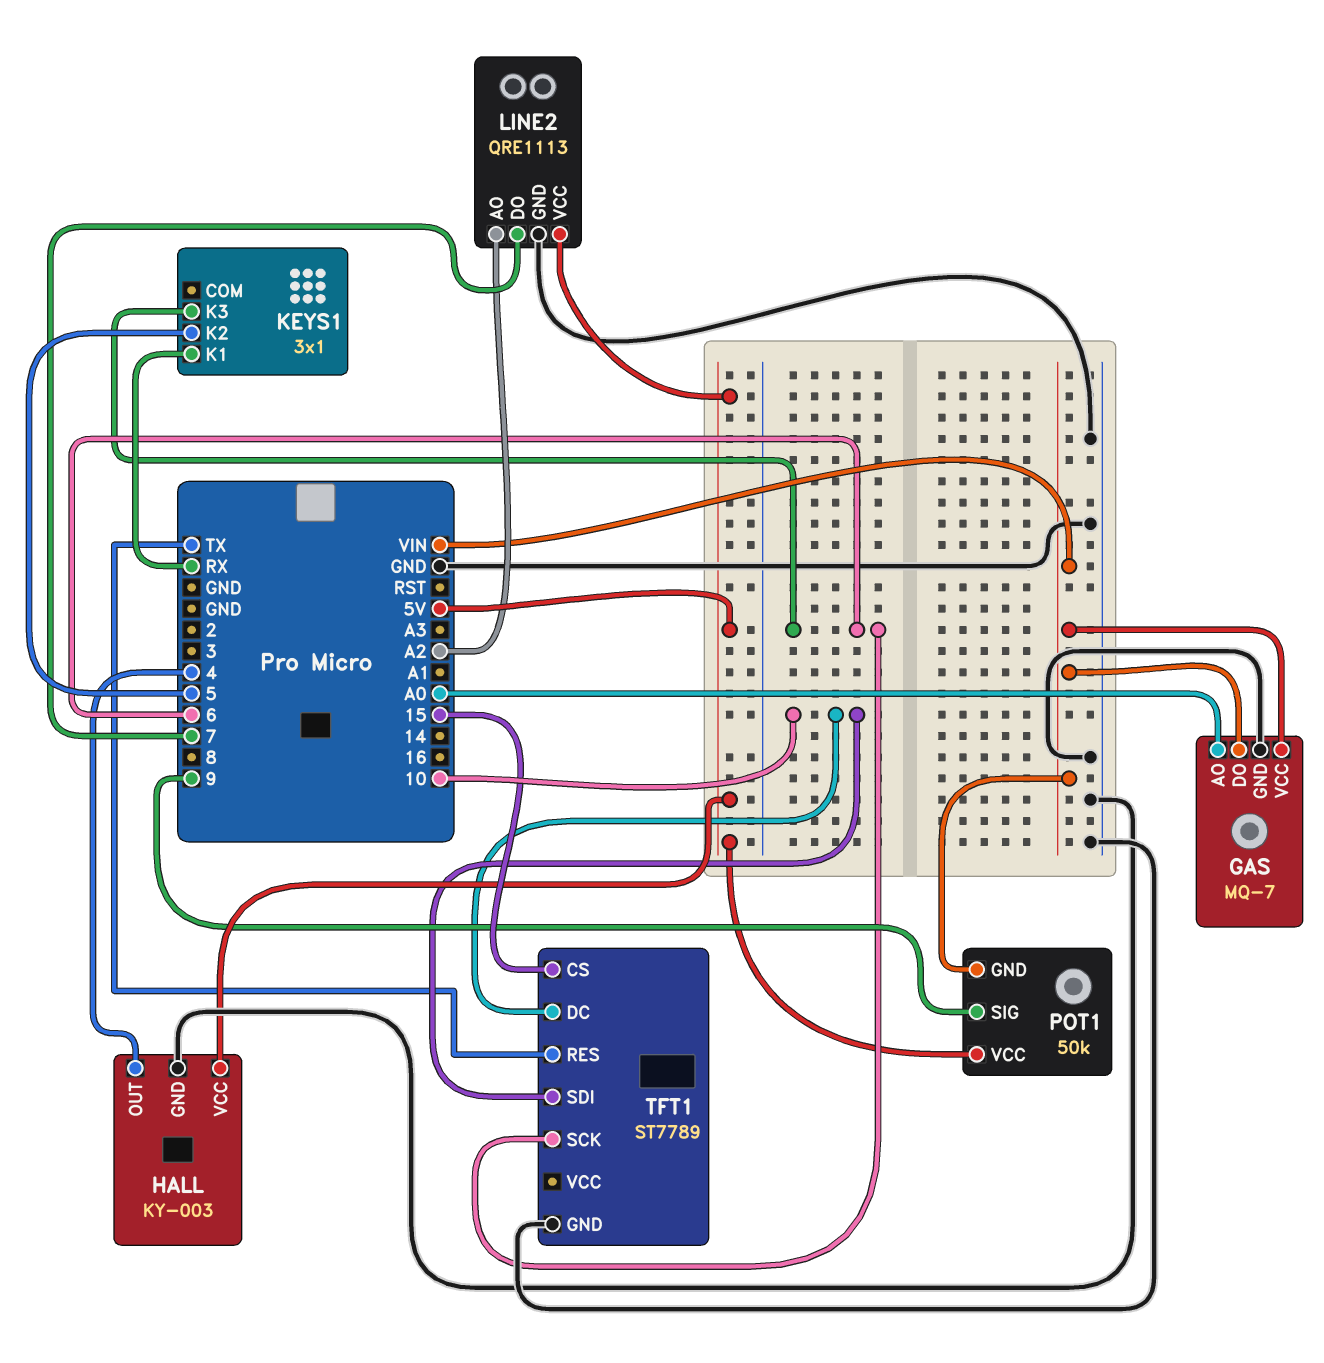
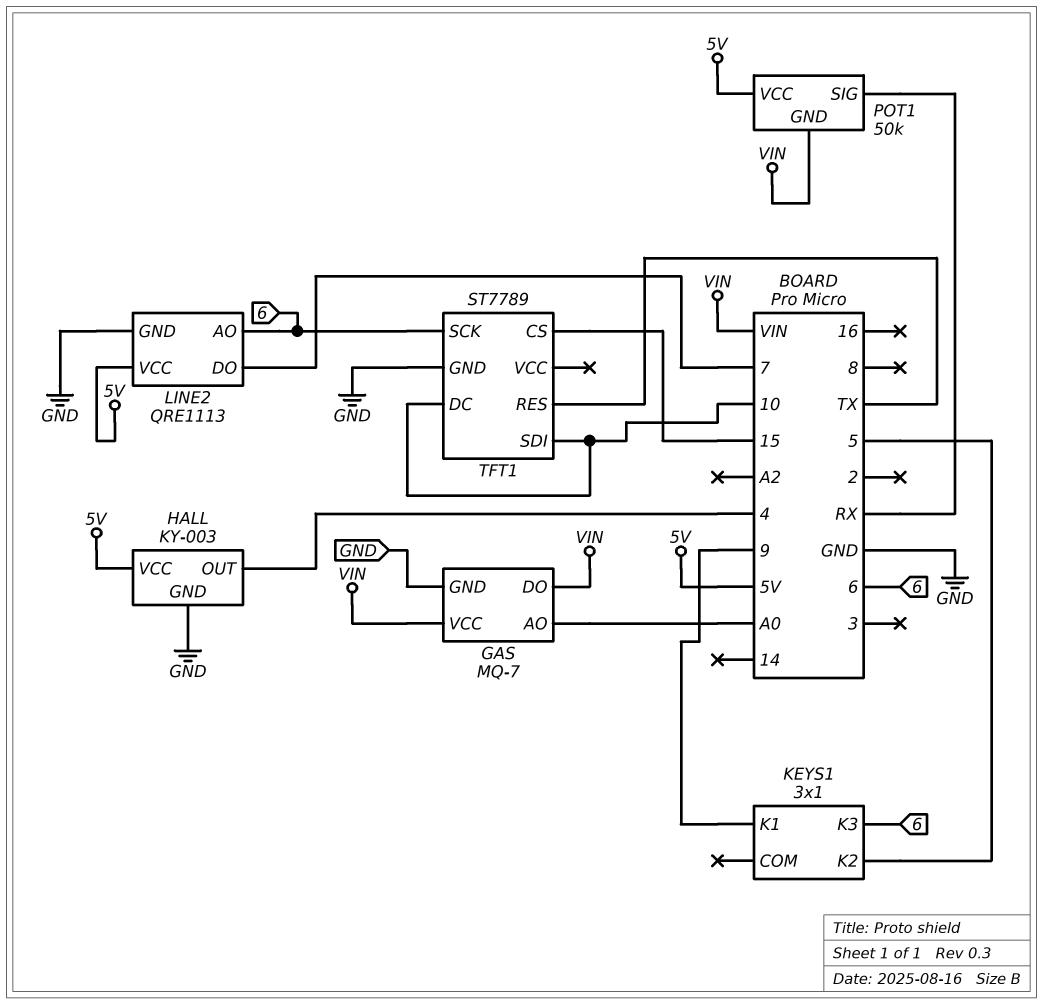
KEYS1 pin K1: RX -> 9
LINE2 pin AO: A2 -> 6
POT1 pin SIG: 9 -> RX

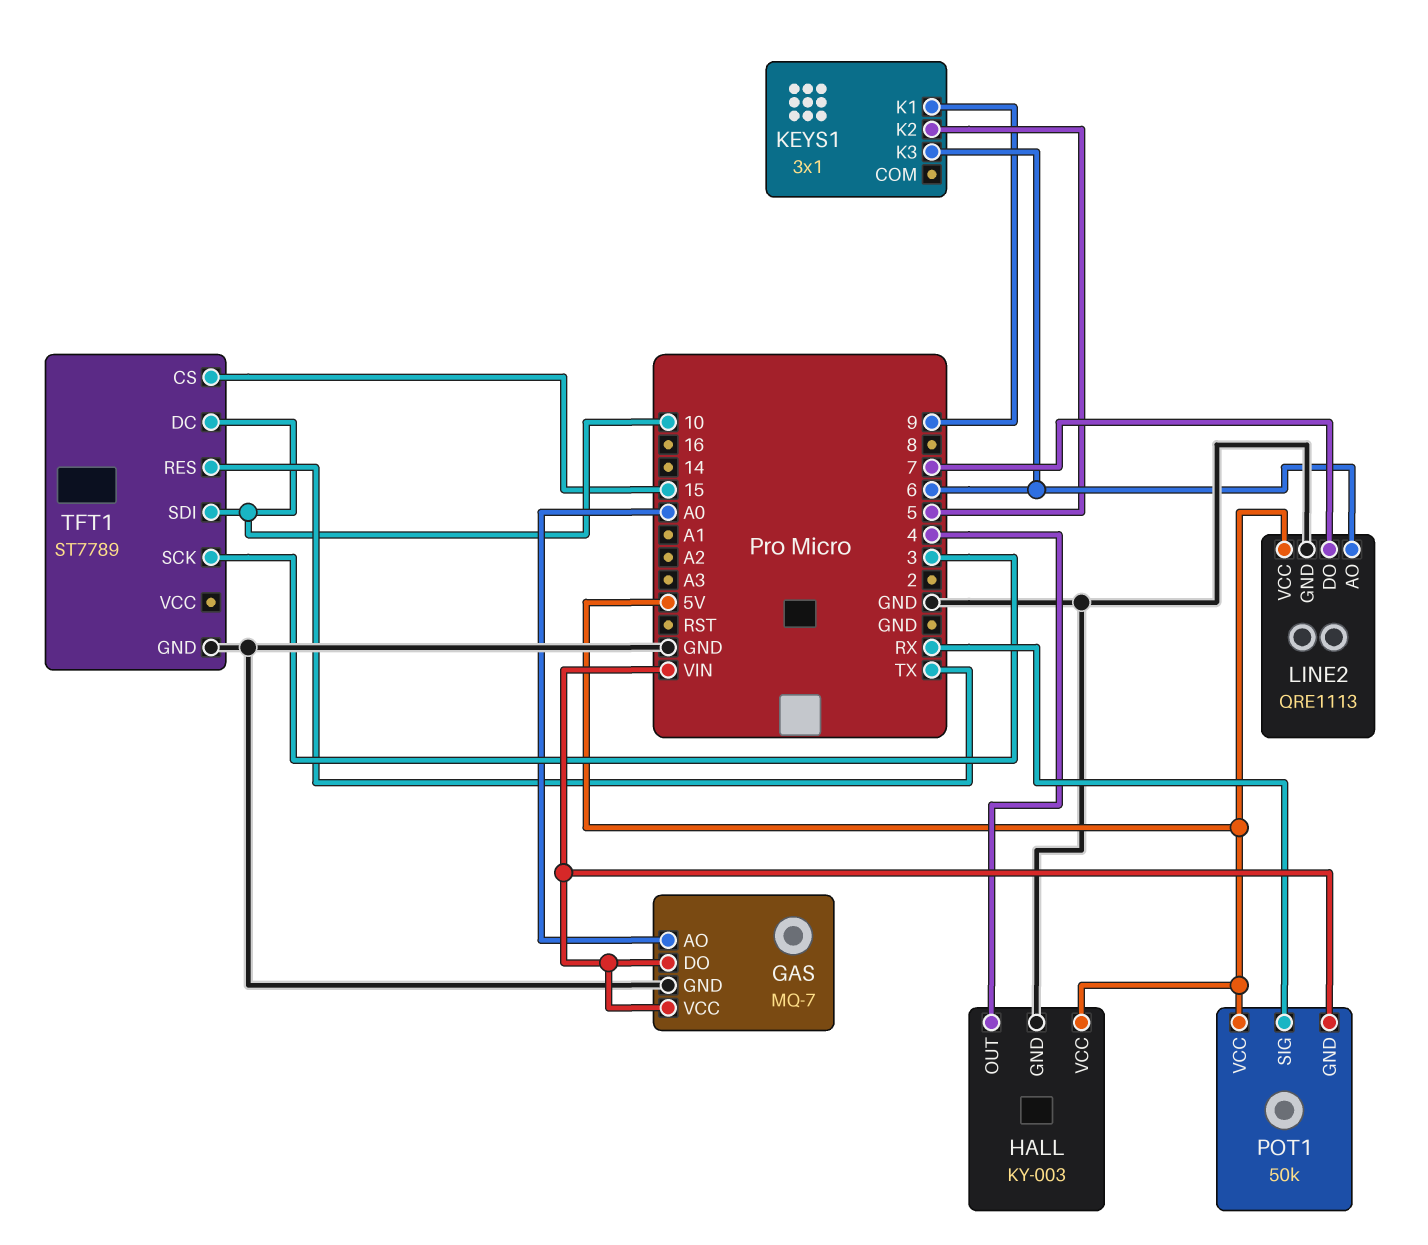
TFT1 pin SCK: 6 -> 3

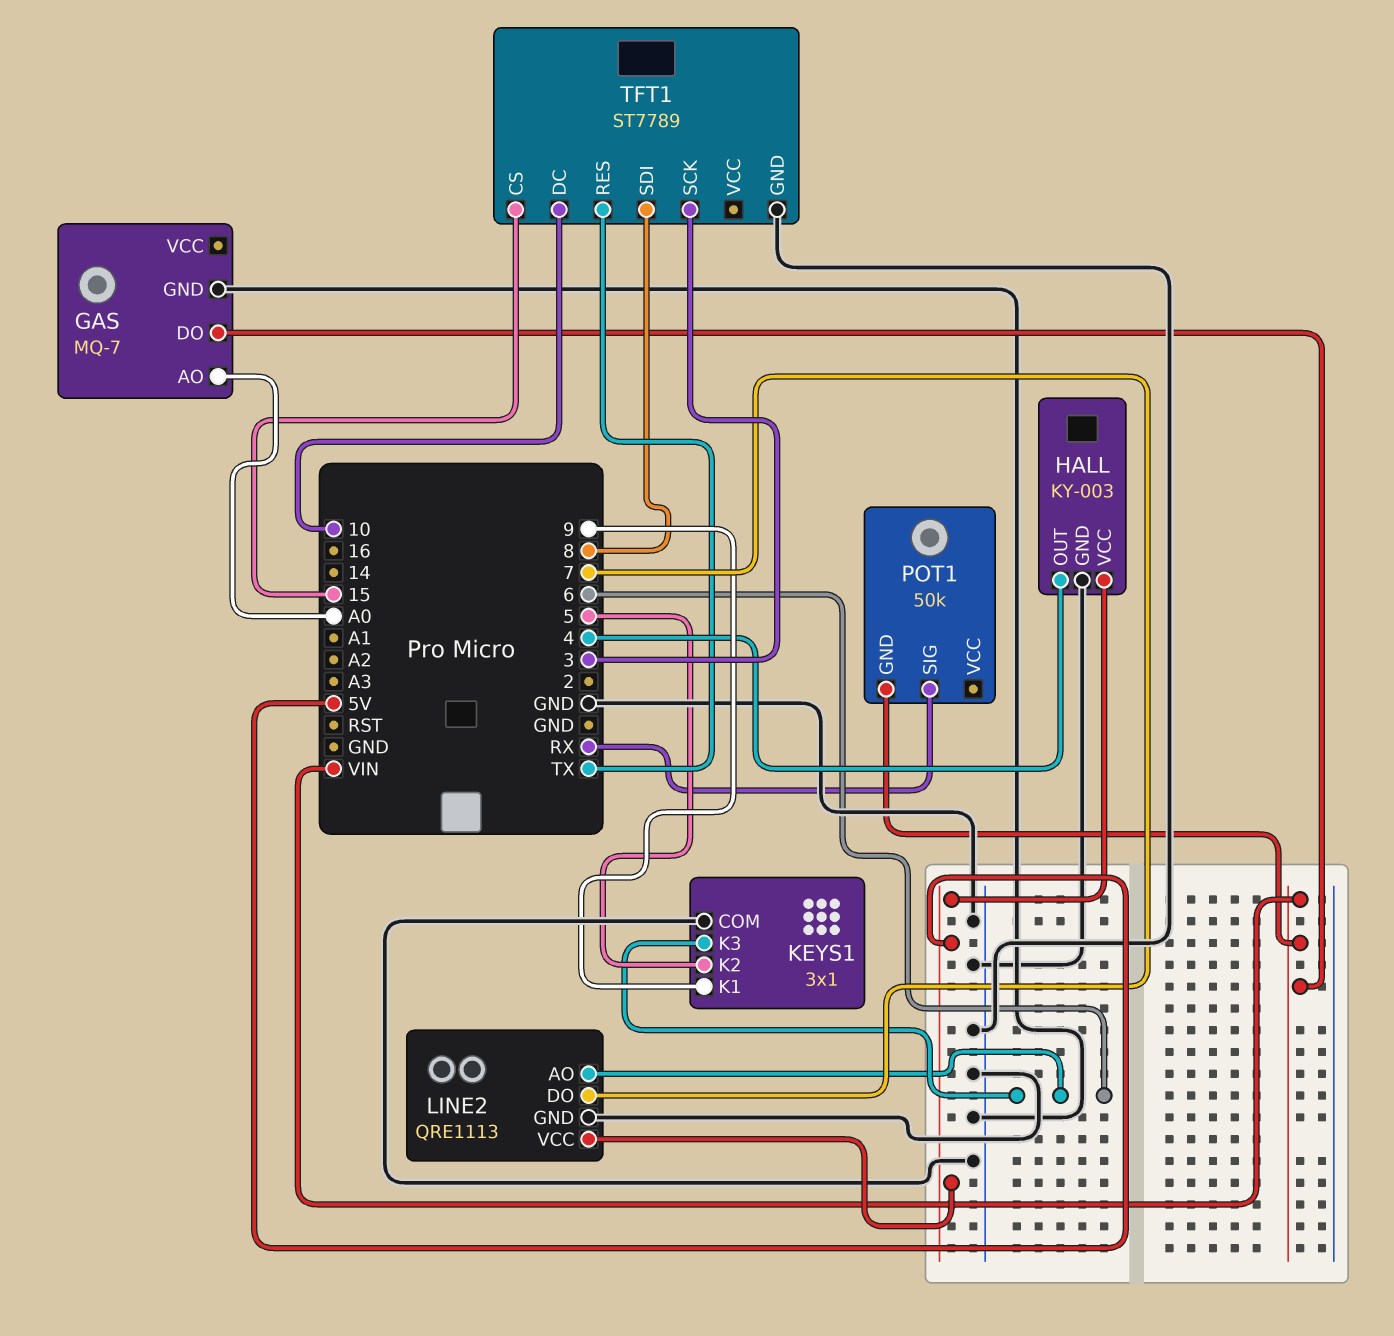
GAS pin VCC: VIN -> none
KEYS1 pin COM: none -> GND
POT1 pin VCC: 5V -> none
TFT1 pin SDI: 10 -> 8

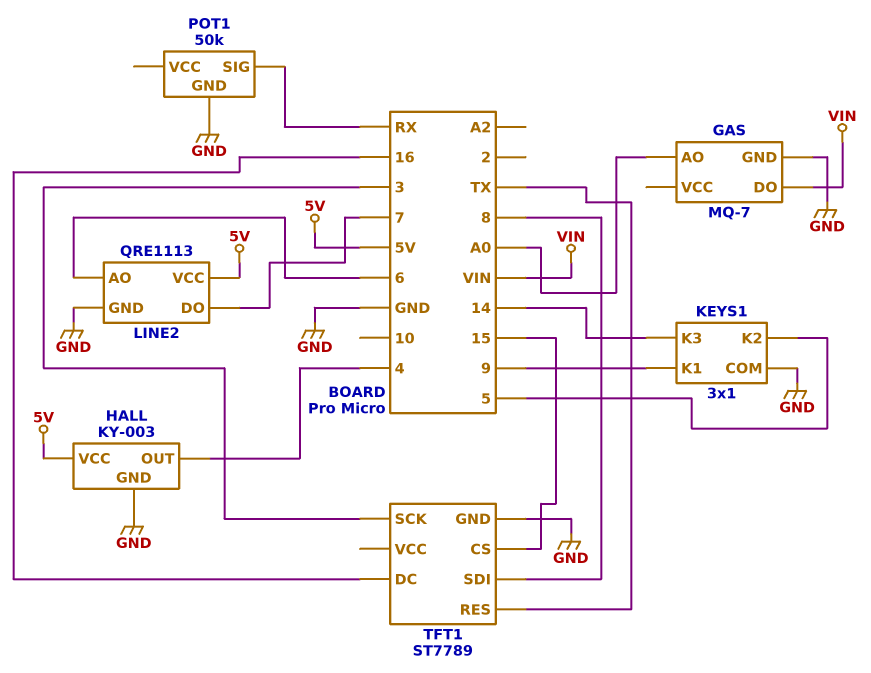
KEYS1 pin K3: 6 -> 14
POT1 pin GND: VIN -> GND
TFT1 pin DC: 10 -> 16

